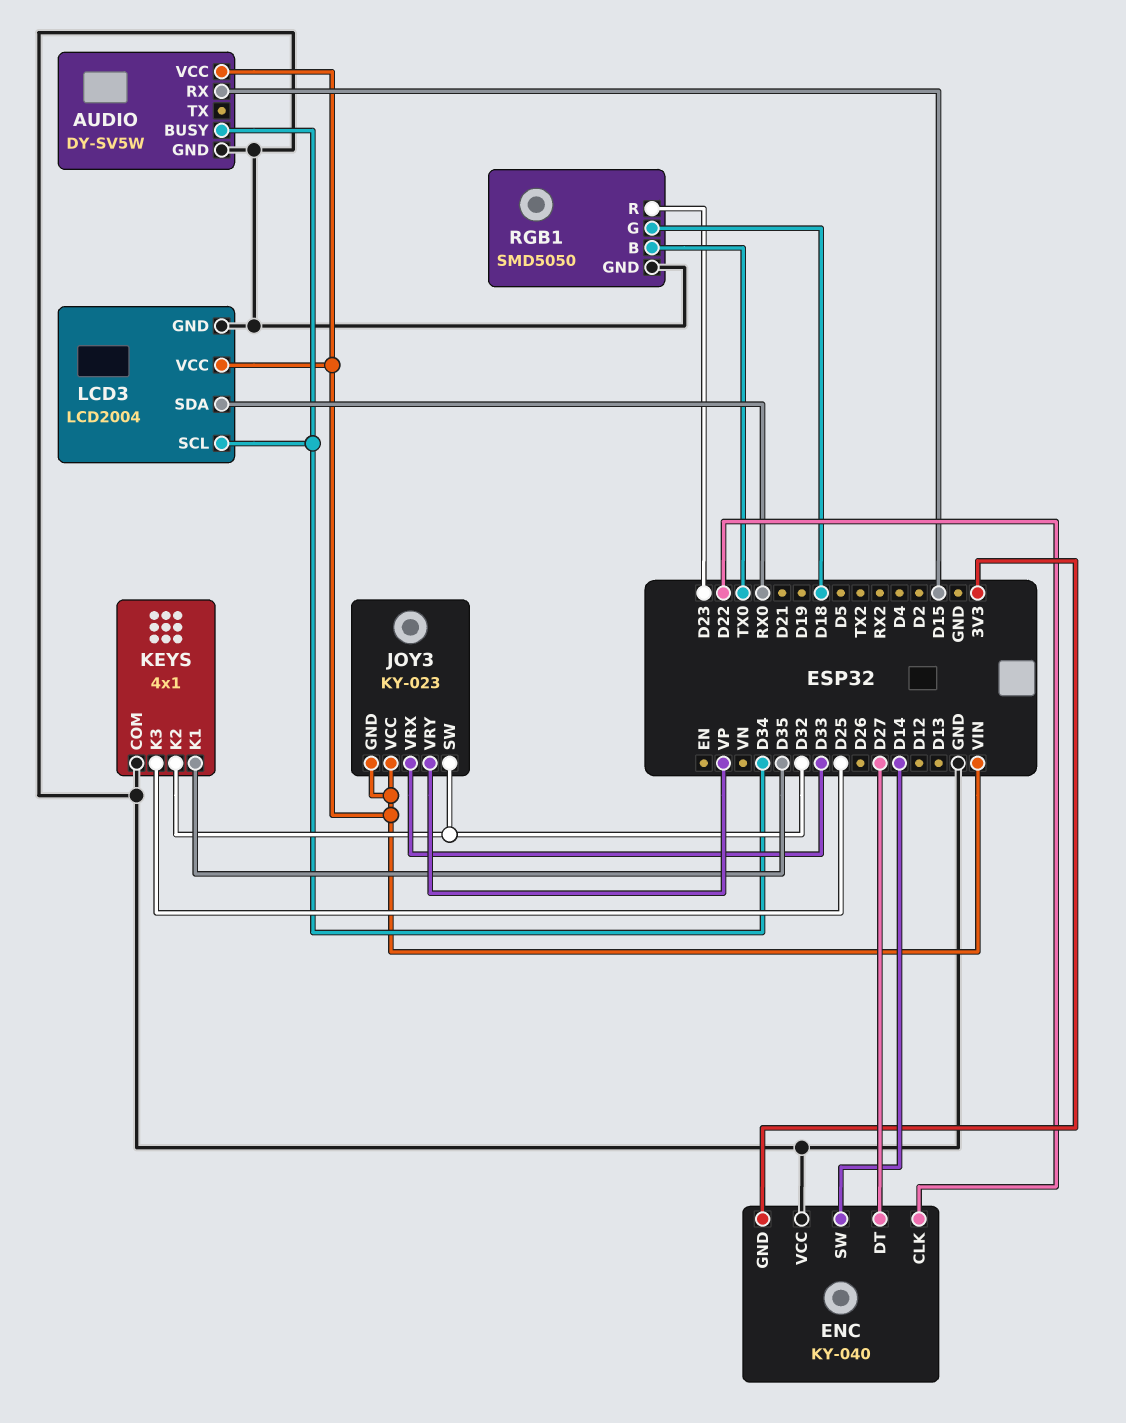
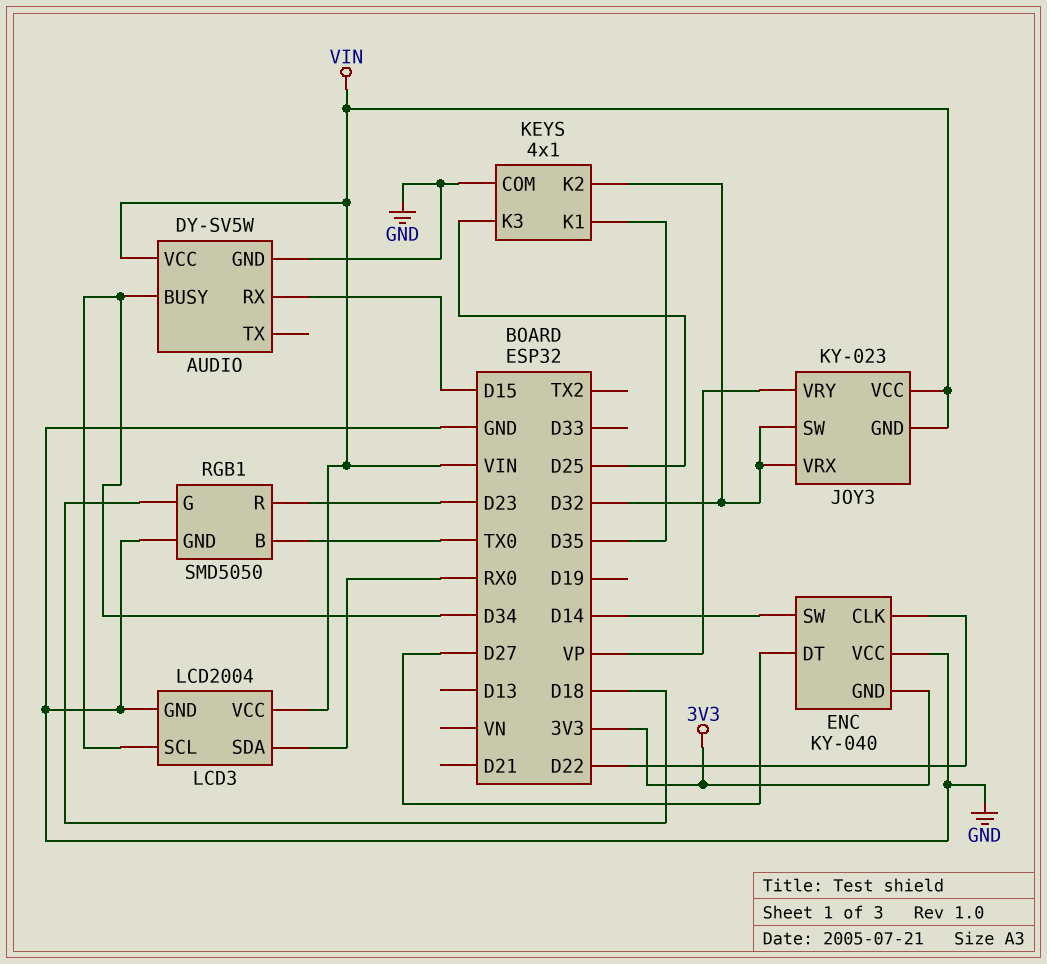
JOY3 pin VRX: D33 -> D32

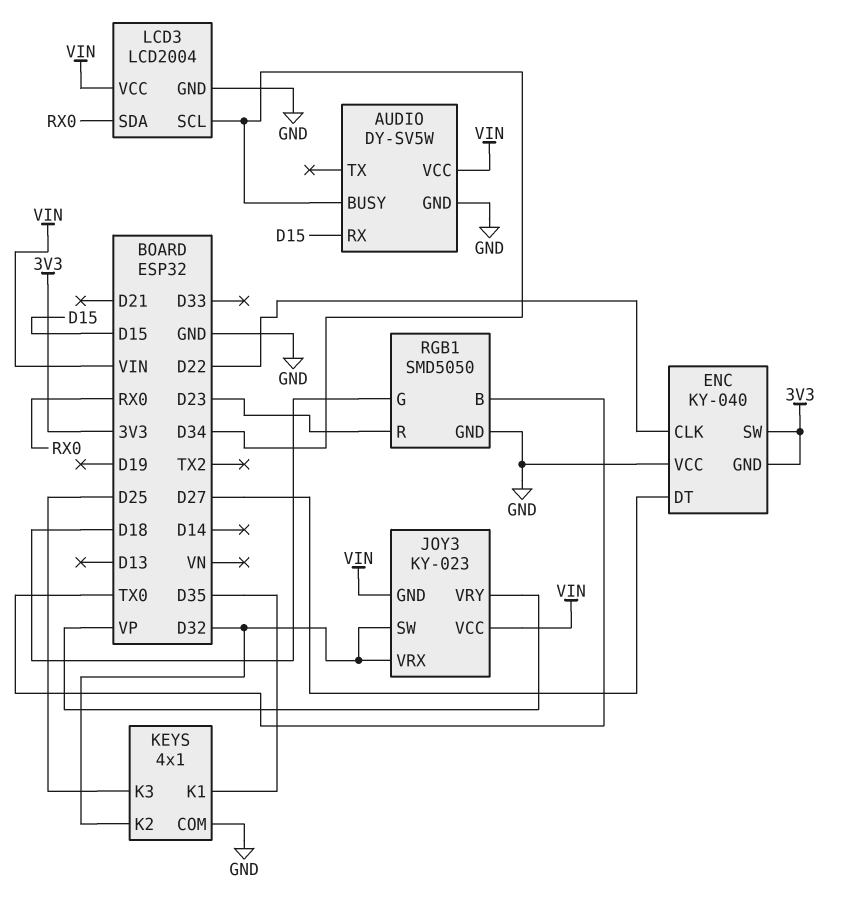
ENC pin SW: D14 -> 3V3

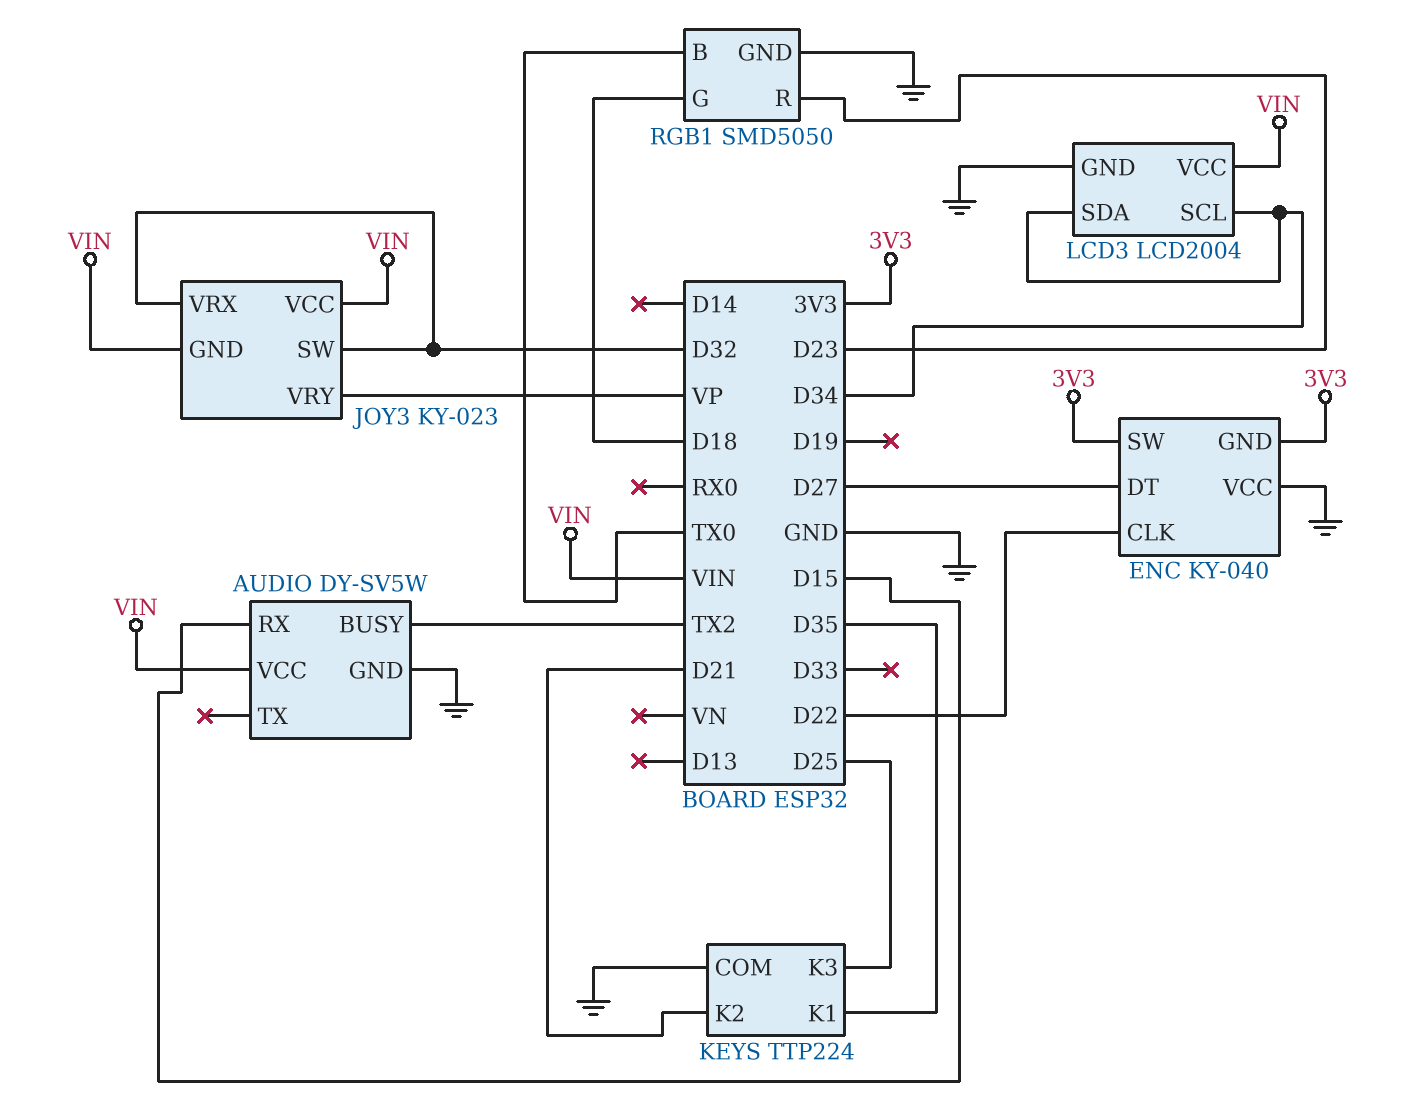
AUDIO pin BUSY: D34 -> TX2
KEYS: 4x1 -> TTP224
KEYS pin K2: D32 -> D21
LCD3 pin SDA: RX0 -> D34

